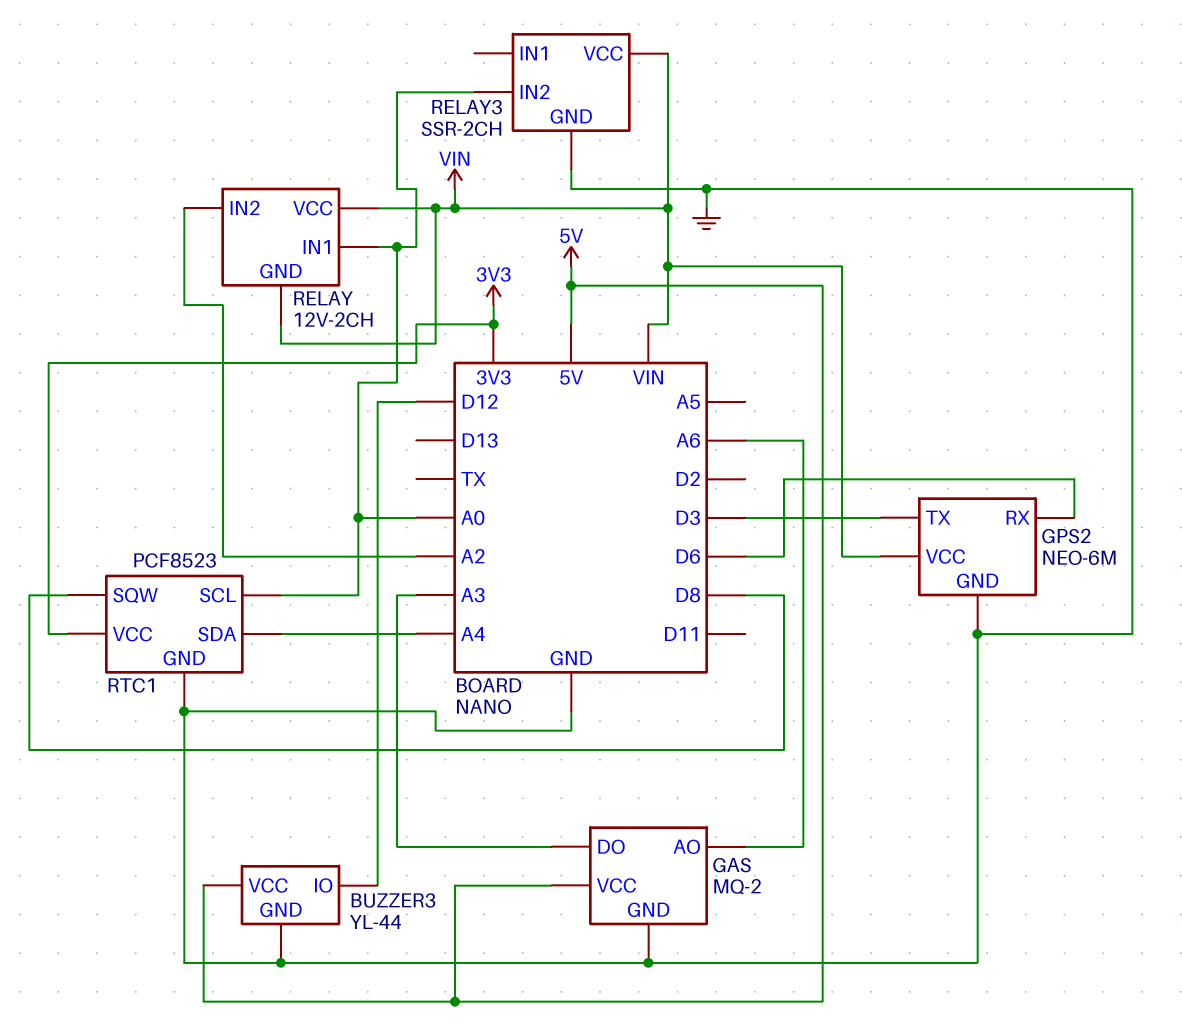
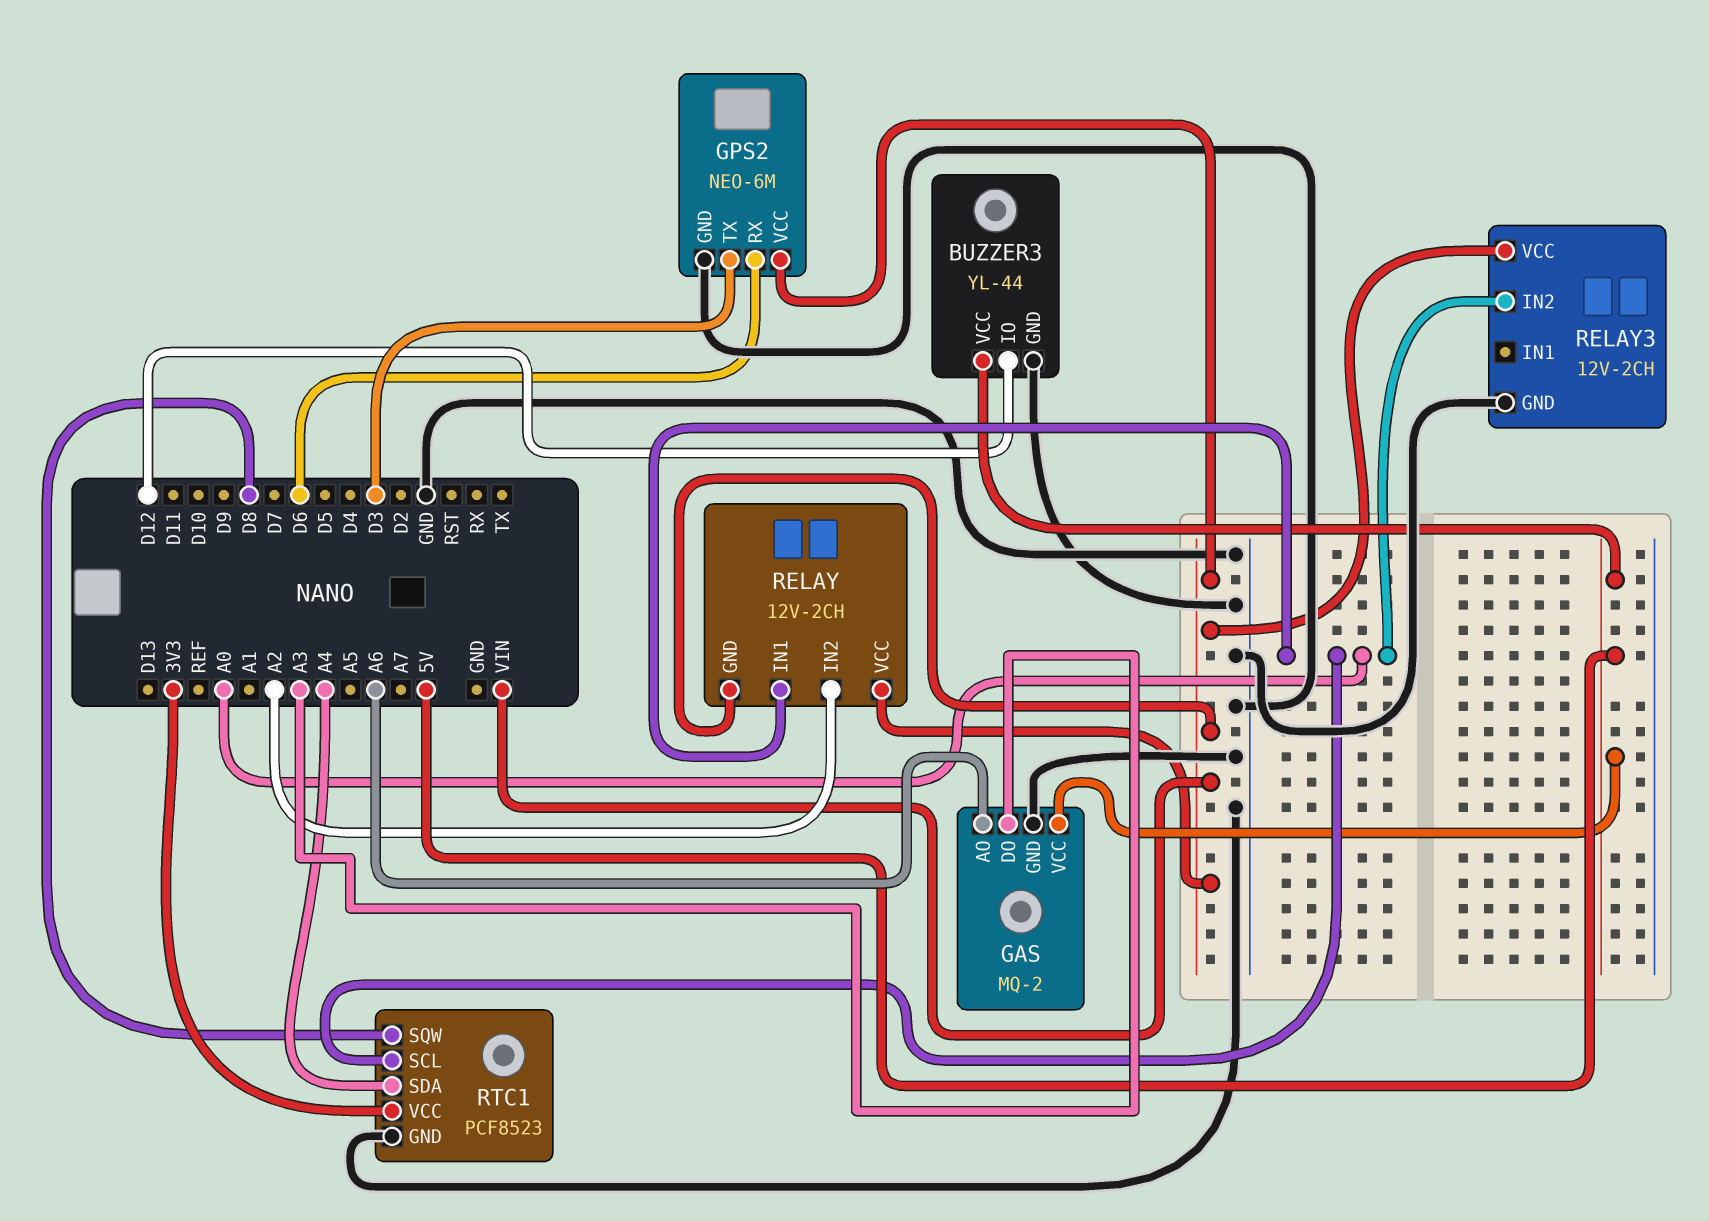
RELAY3: SSR-2CH -> 12V-2CH

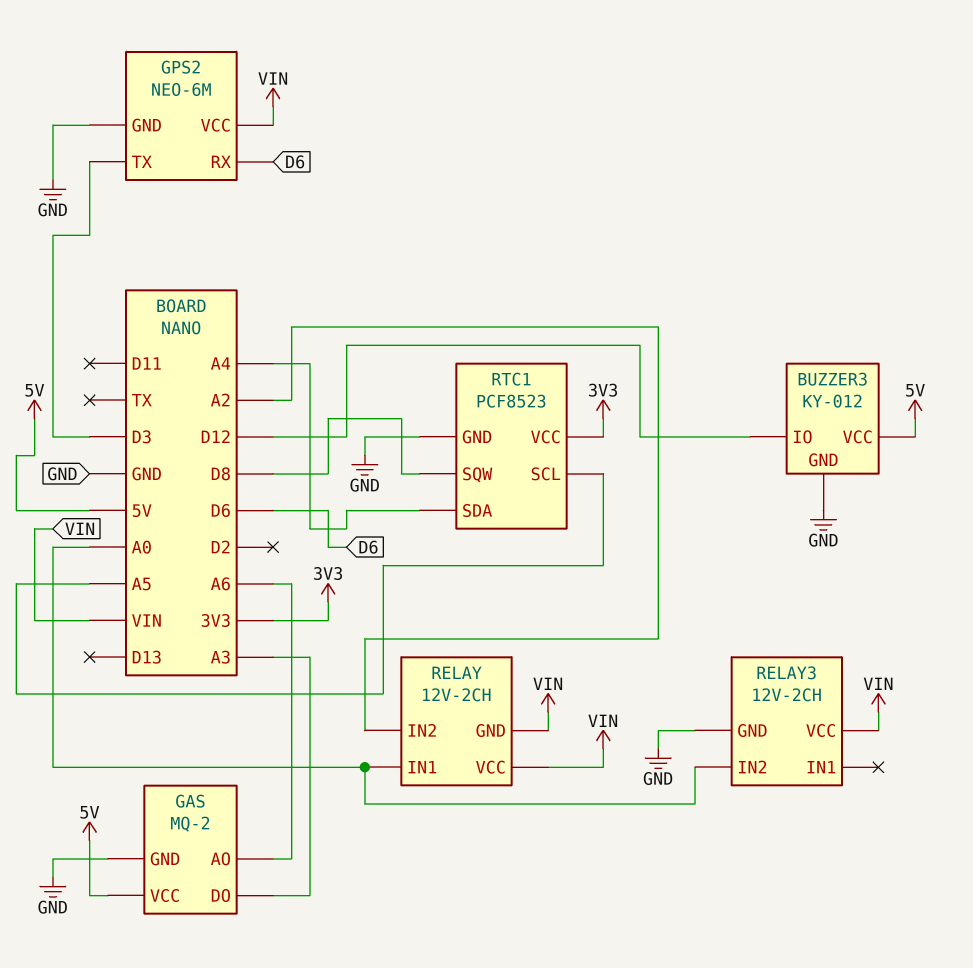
BUZZER3: YL-44 -> KY-012
RTC1 pin SCL: A0 -> A5

